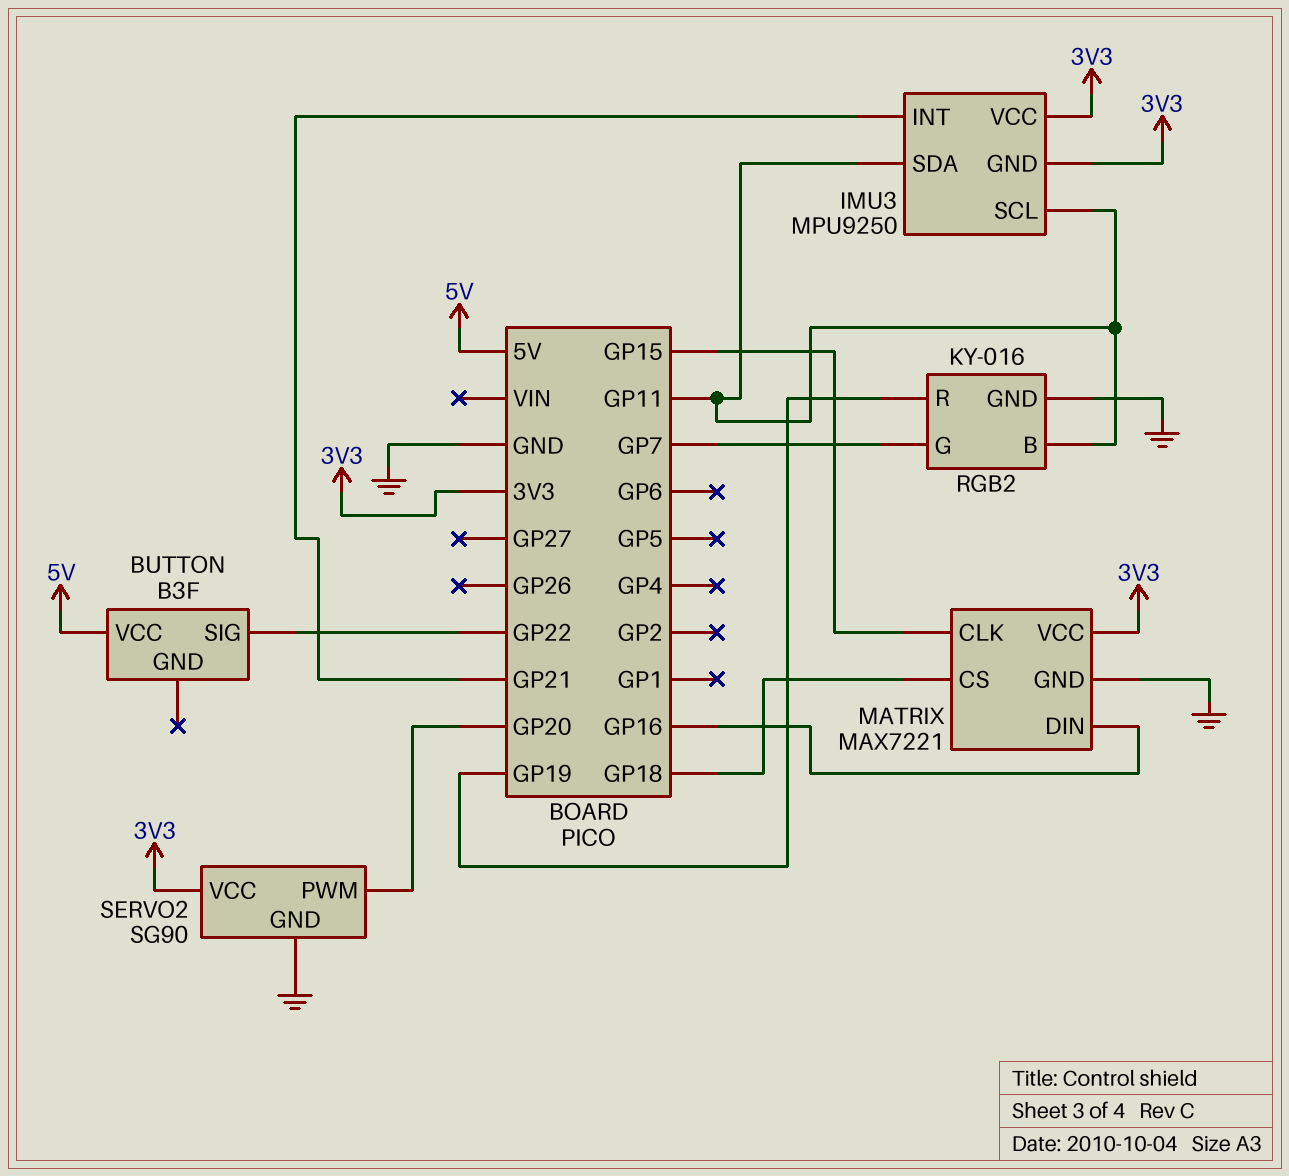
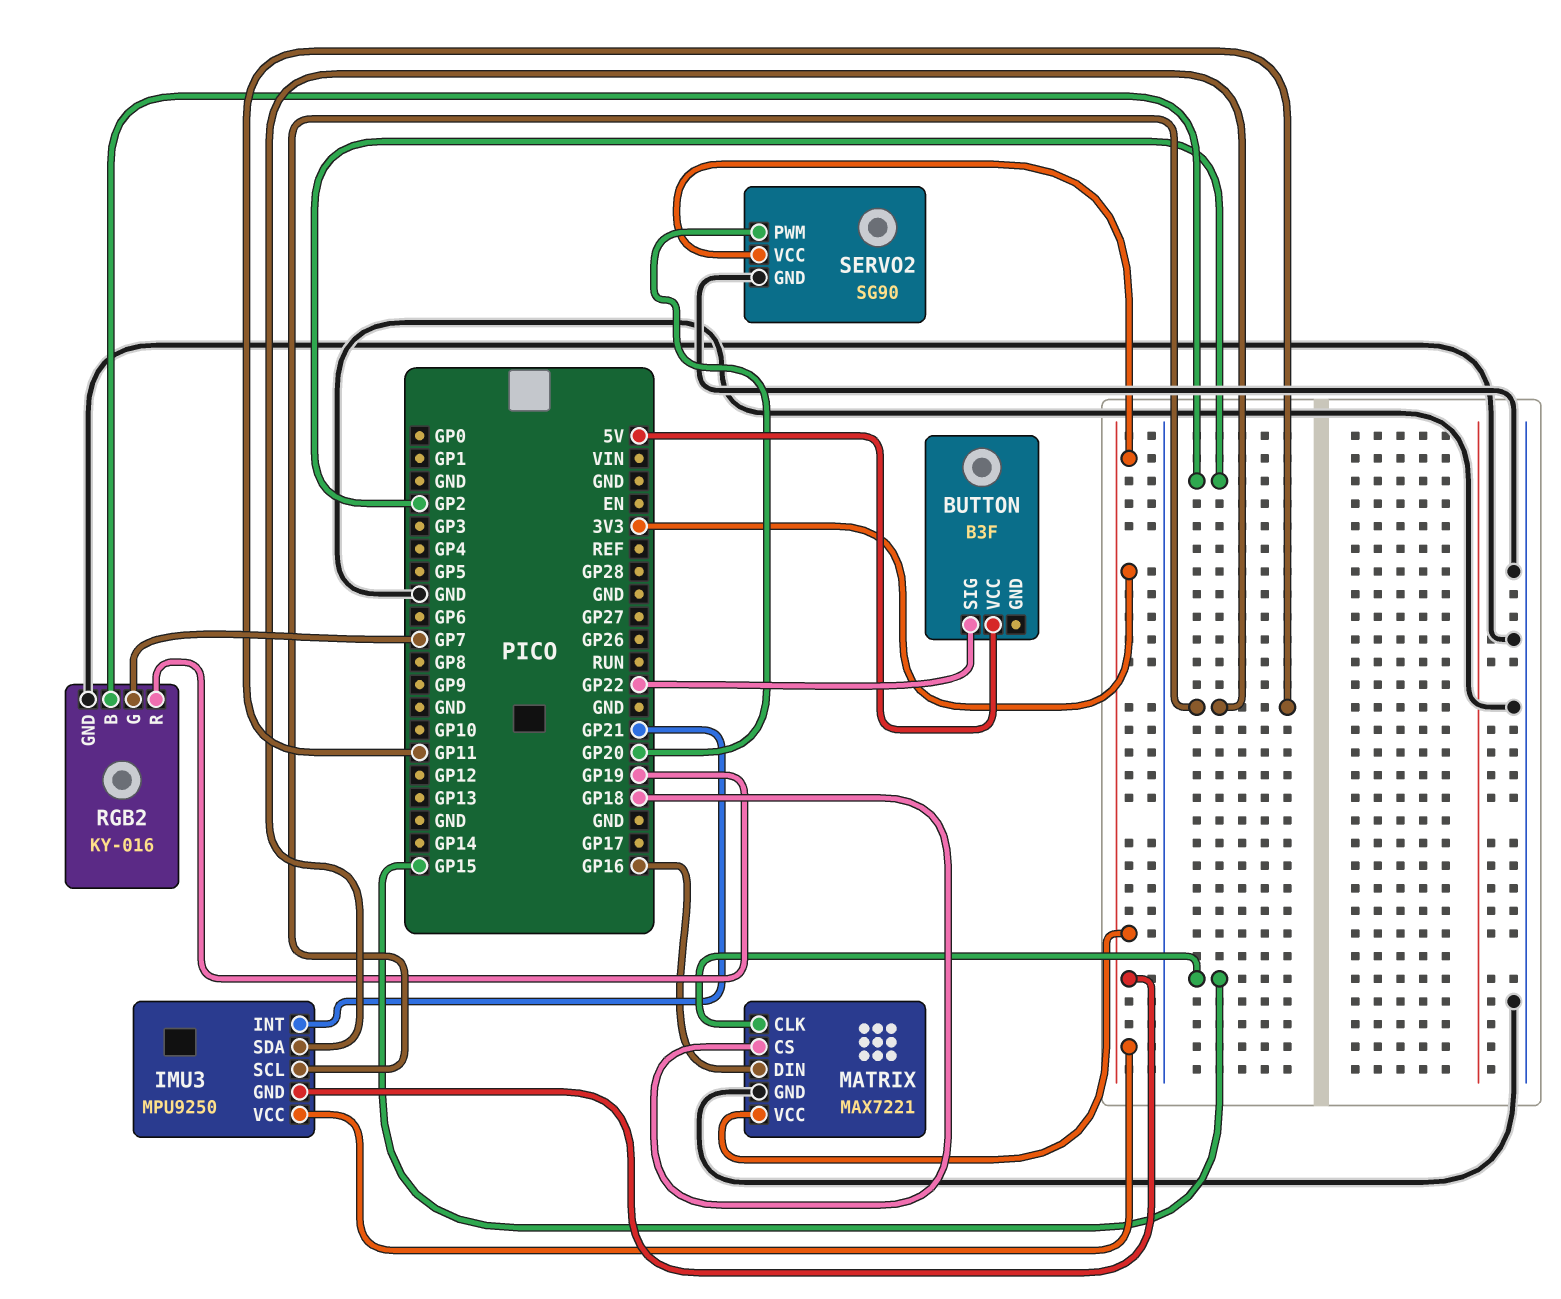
RGB2 pin B: GP11 -> GP2

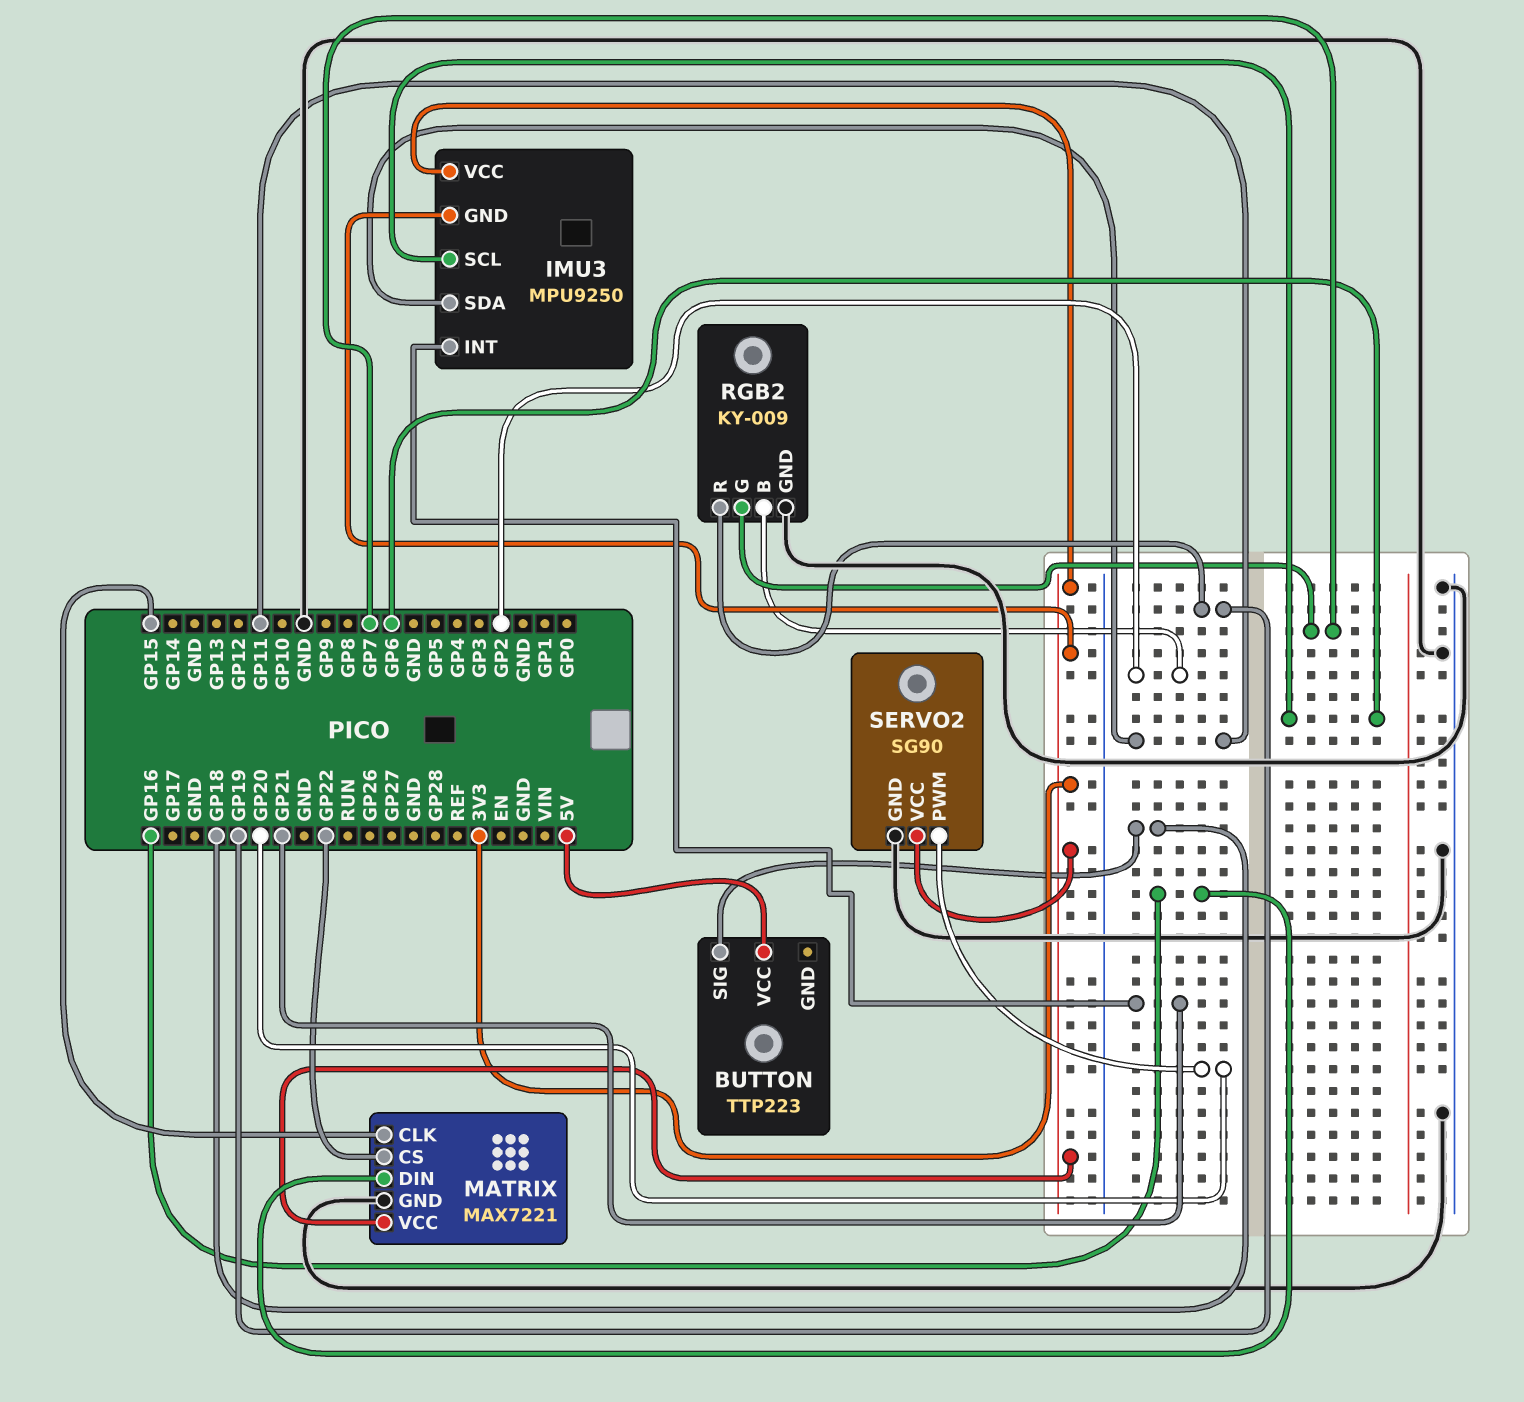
BUTTON: B3F -> TTP223
BUTTON pin SIG: GP22 -> GP18
IMU3 pin SCL: GP11 -> GP6
MATRIX pin CS: GP18 -> GP22
RGB2: KY-016 -> KY-009

